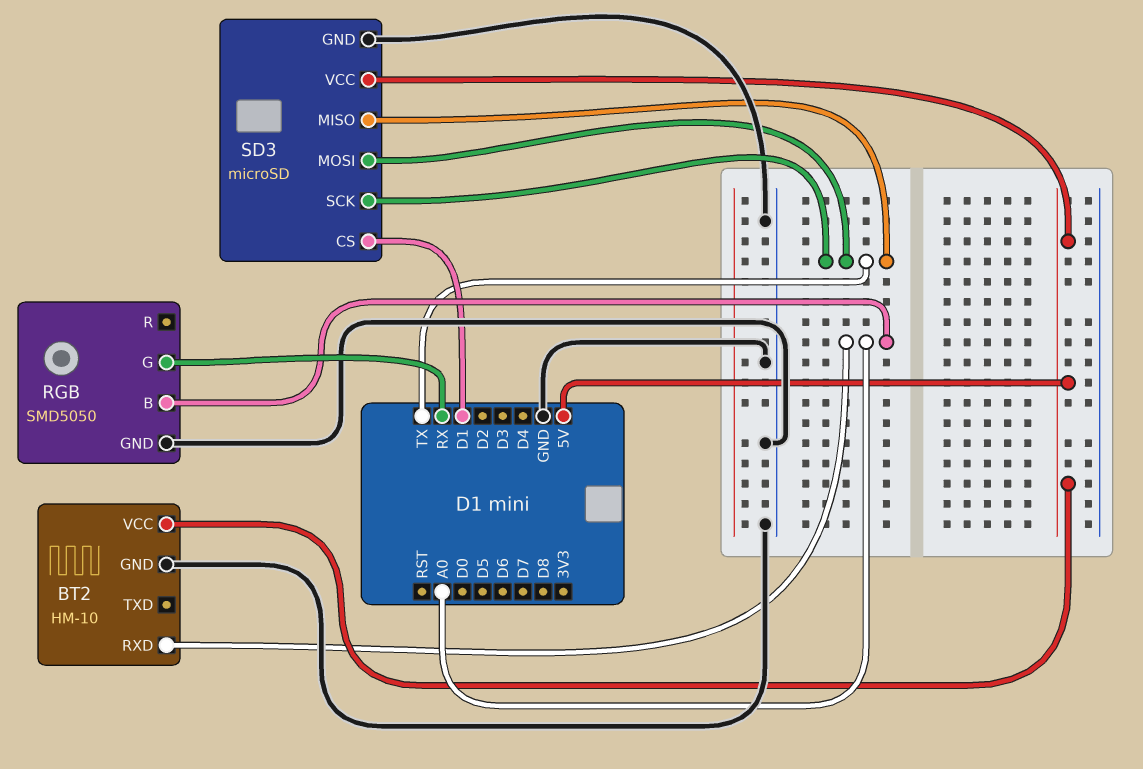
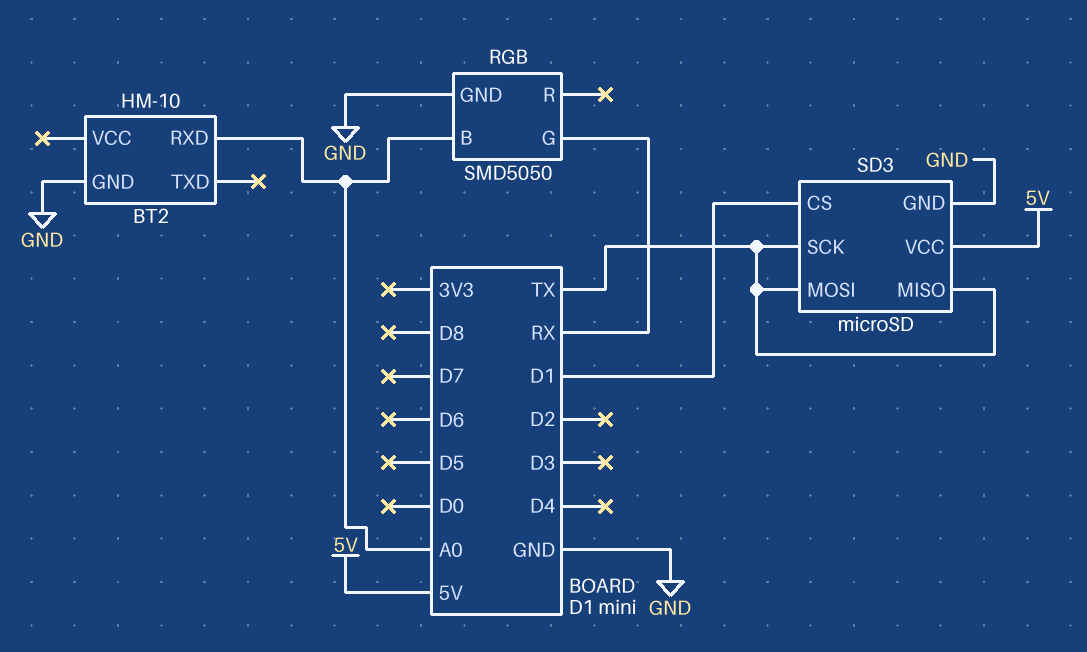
BT2 pin VCC: 5V -> none

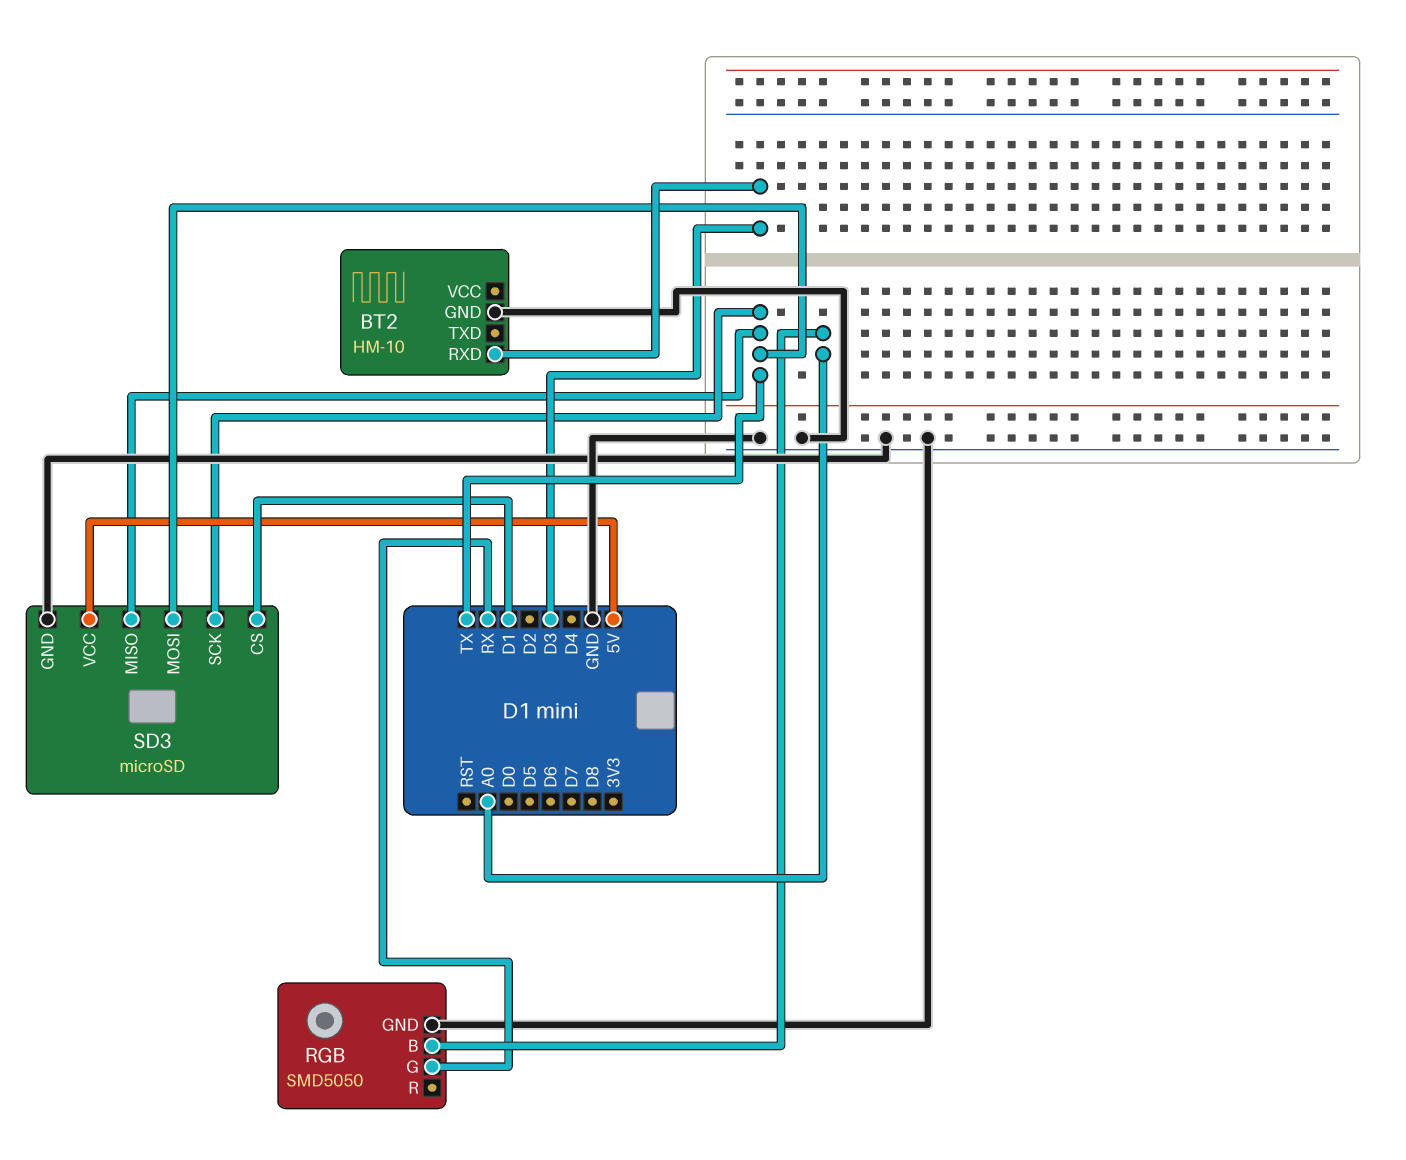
BT2 pin RXD: A0 -> D3

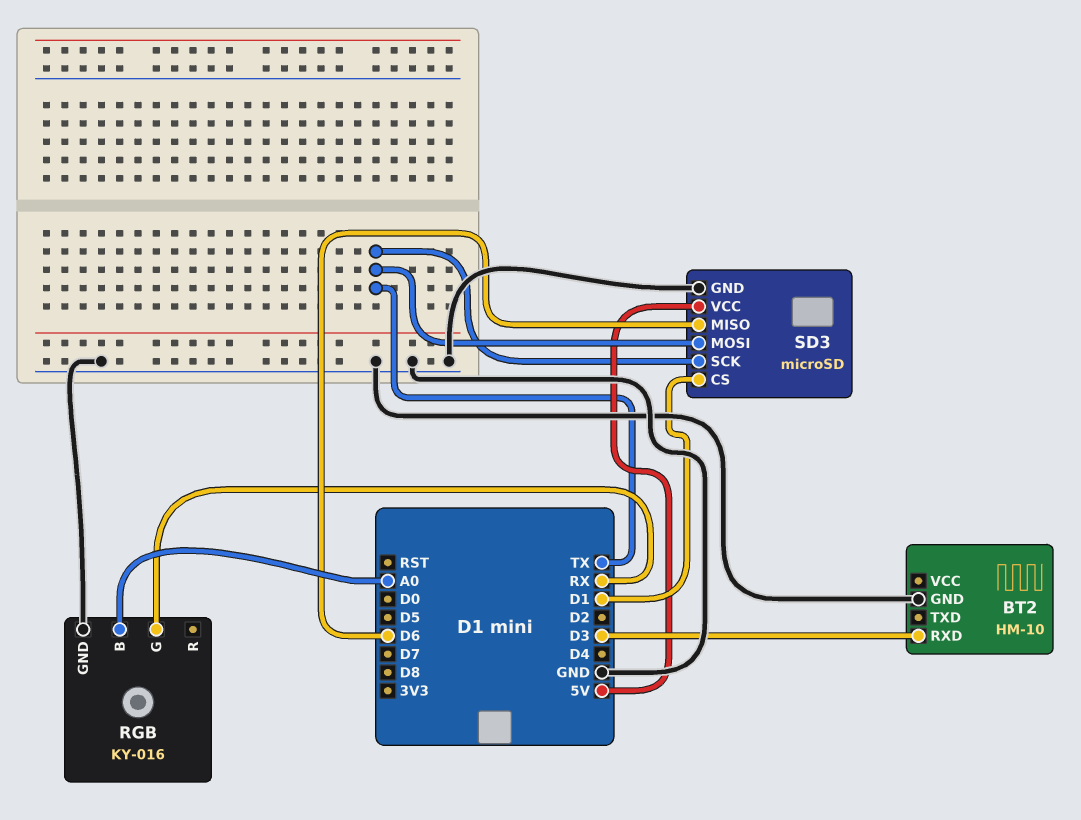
RGB: SMD5050 -> KY-016
SD3 pin MISO: TX -> D6

